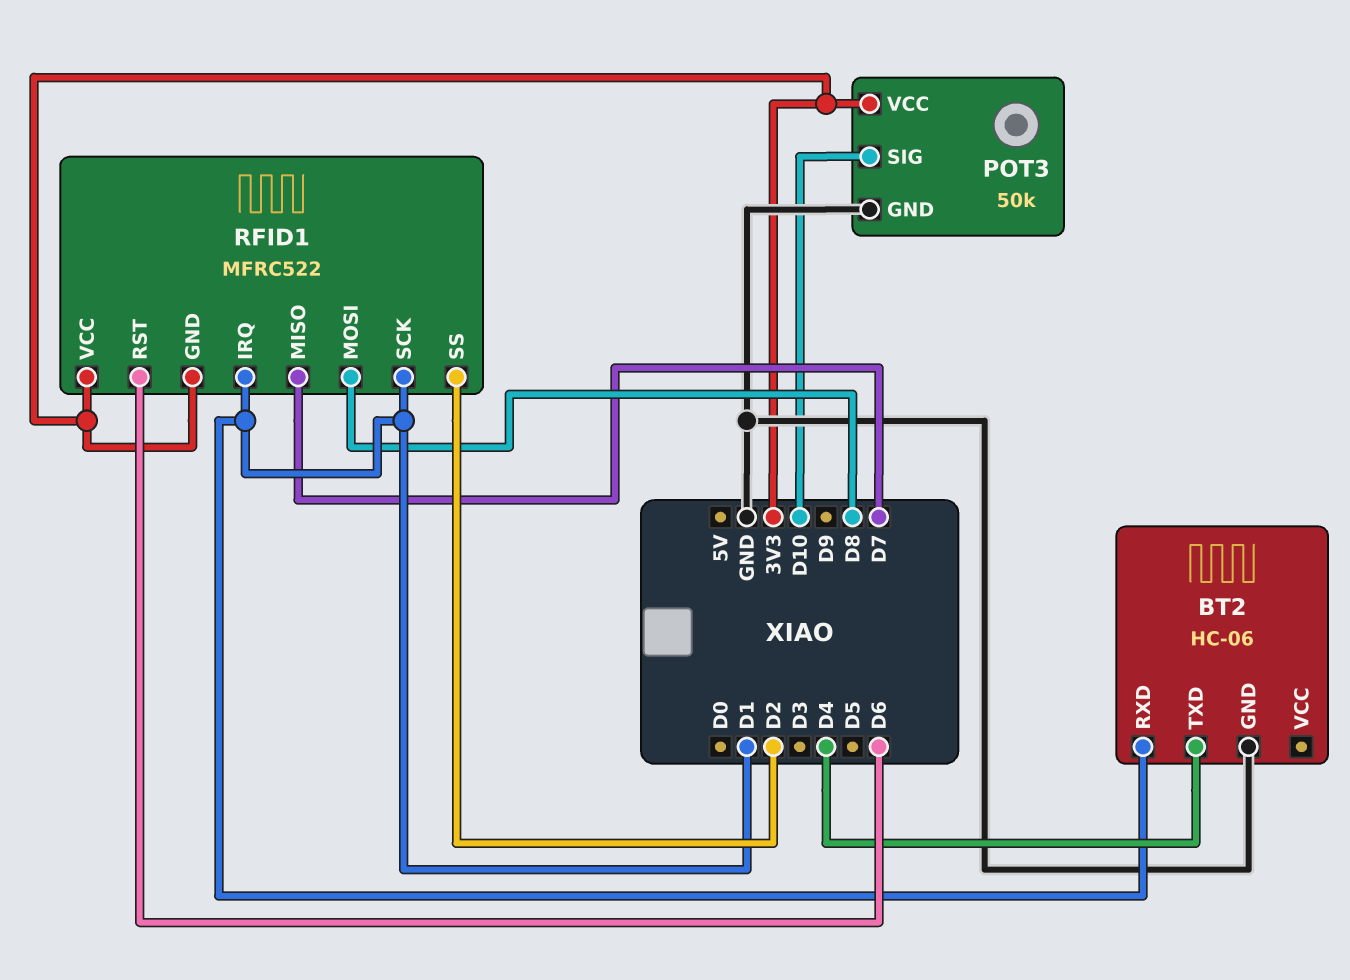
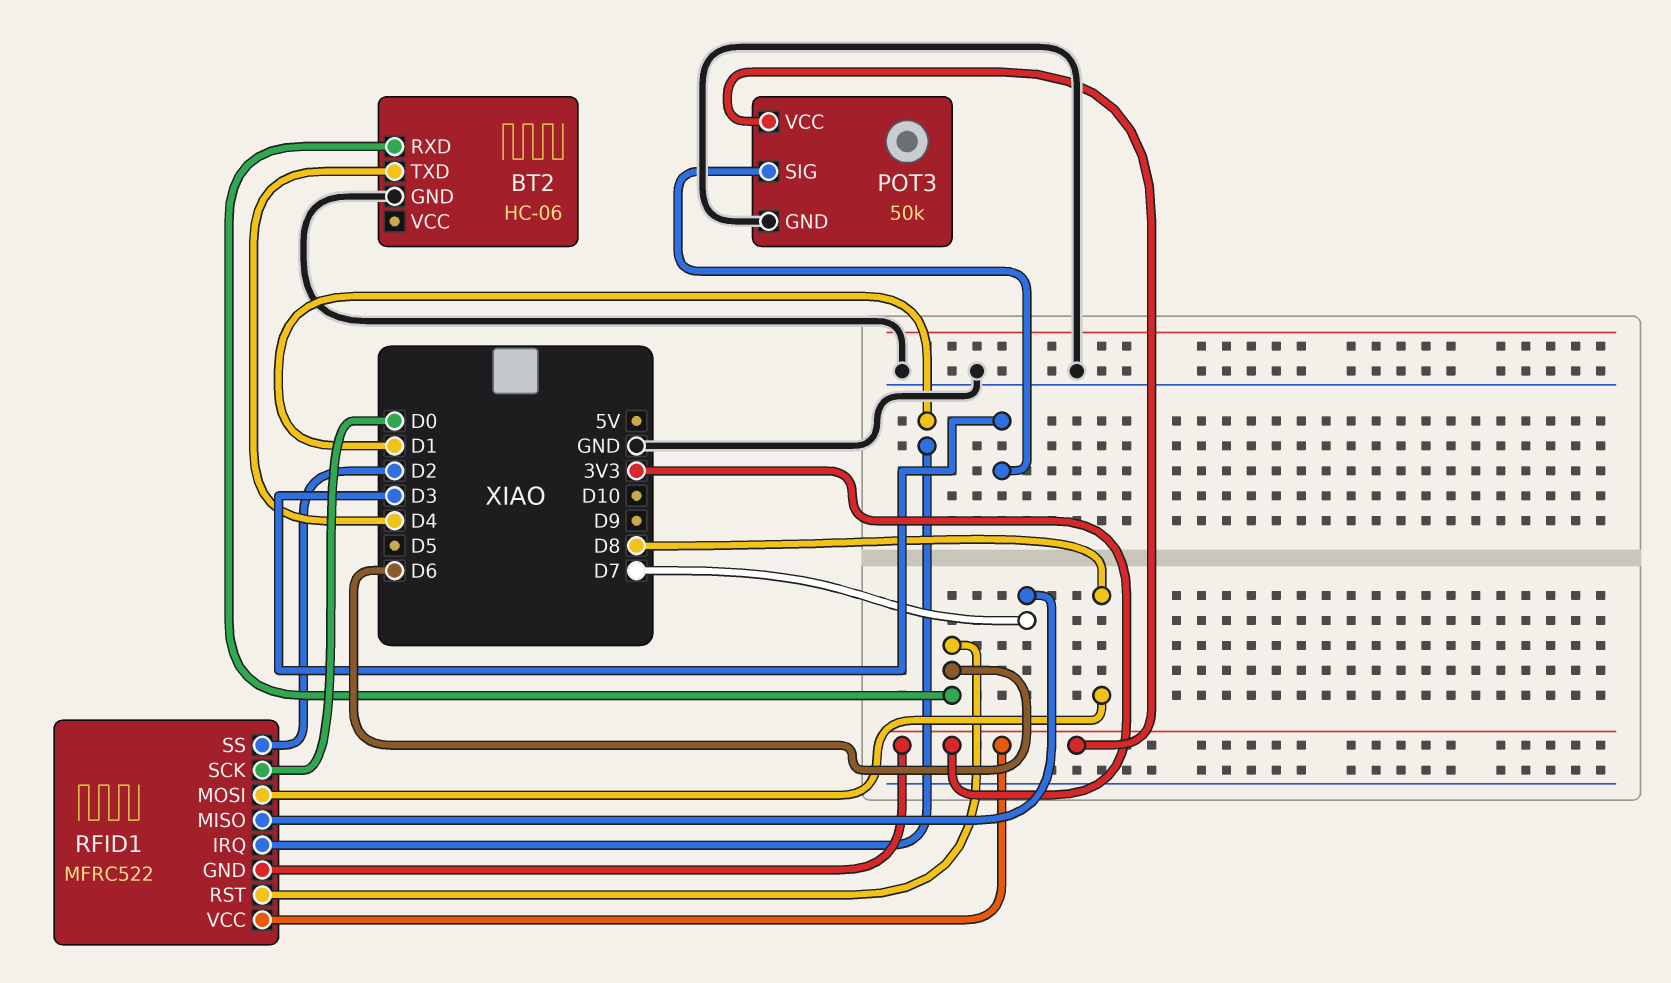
BT2 pin RXD: D1 -> D6
POT3 pin SIG: D10 -> D3
RFID1 pin SCK: D1 -> D0

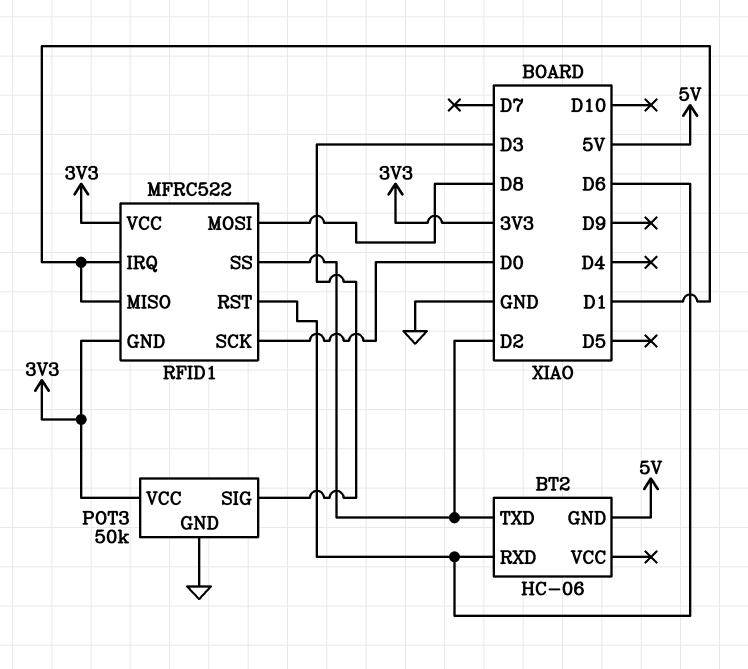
BT2 pin GND: GND -> 5V
BT2 pin TXD: D4 -> D2
RFID1 pin MISO: D7 -> D1

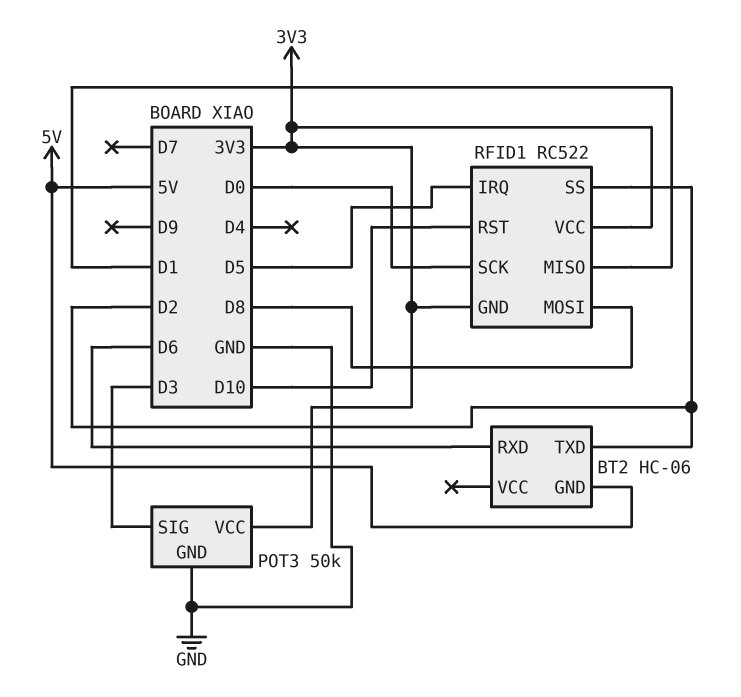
RFID1: MFRC522 -> RC522
RFID1 pin IRQ: D1 -> D5
RFID1 pin RST: D6 -> D10

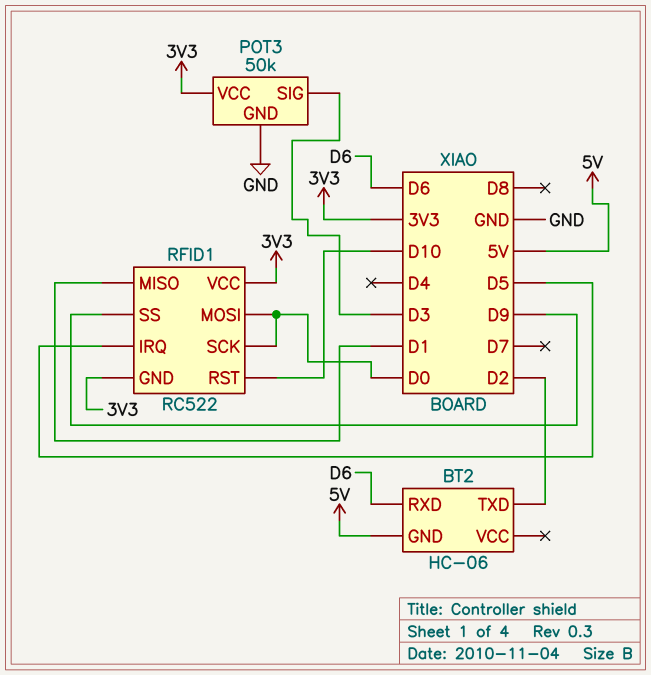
RFID1 pin MOSI: D8 -> D0
RFID1 pin SS: D2 -> D9

